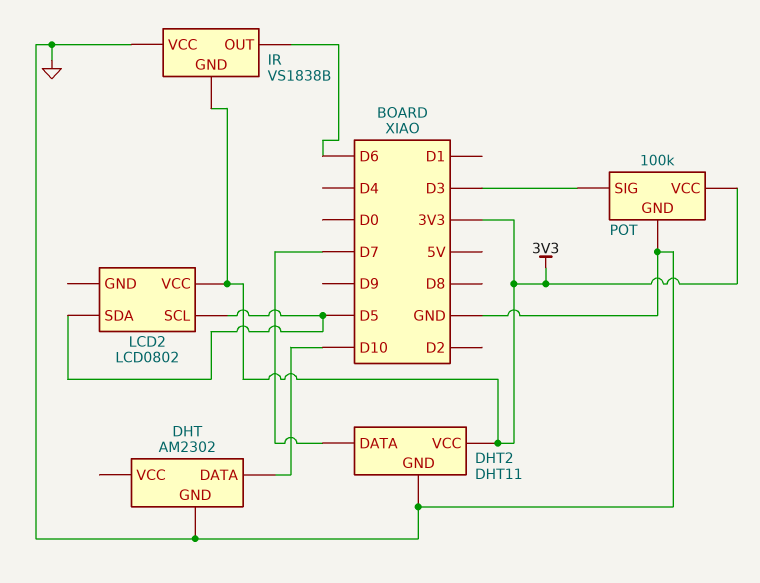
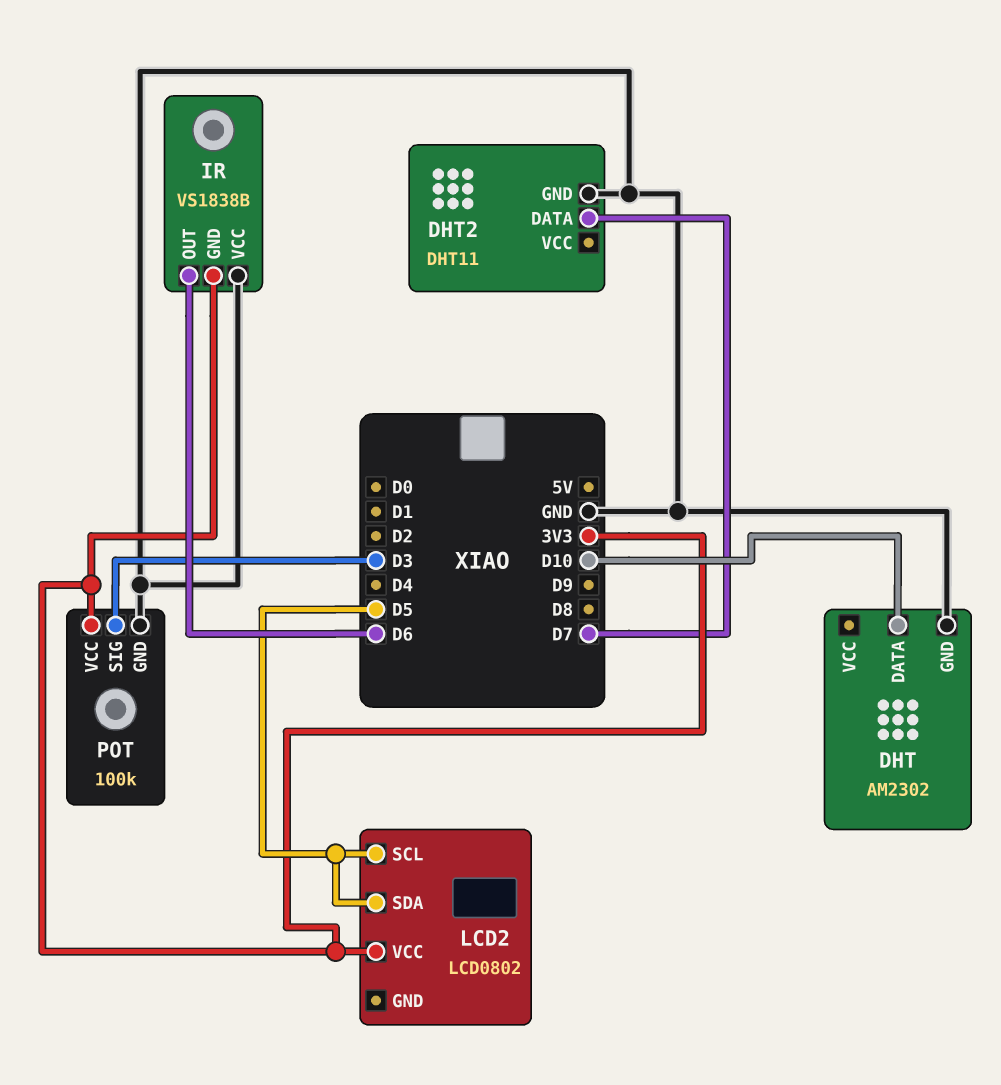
DHT2 pin VCC: 3V3 -> none

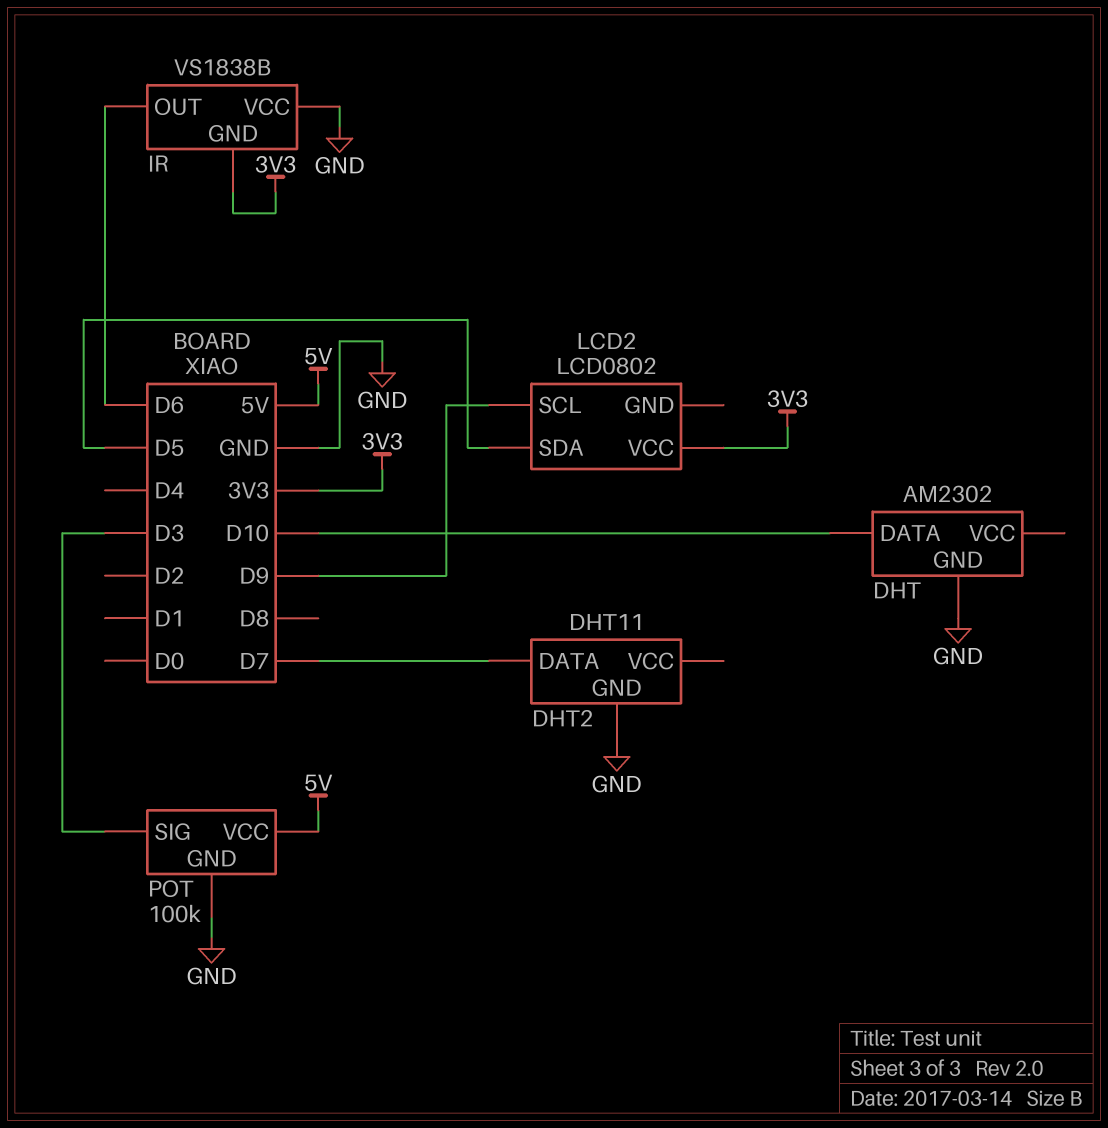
LCD2 pin SCL: D5 -> D9
POT pin VCC: 3V3 -> 5V

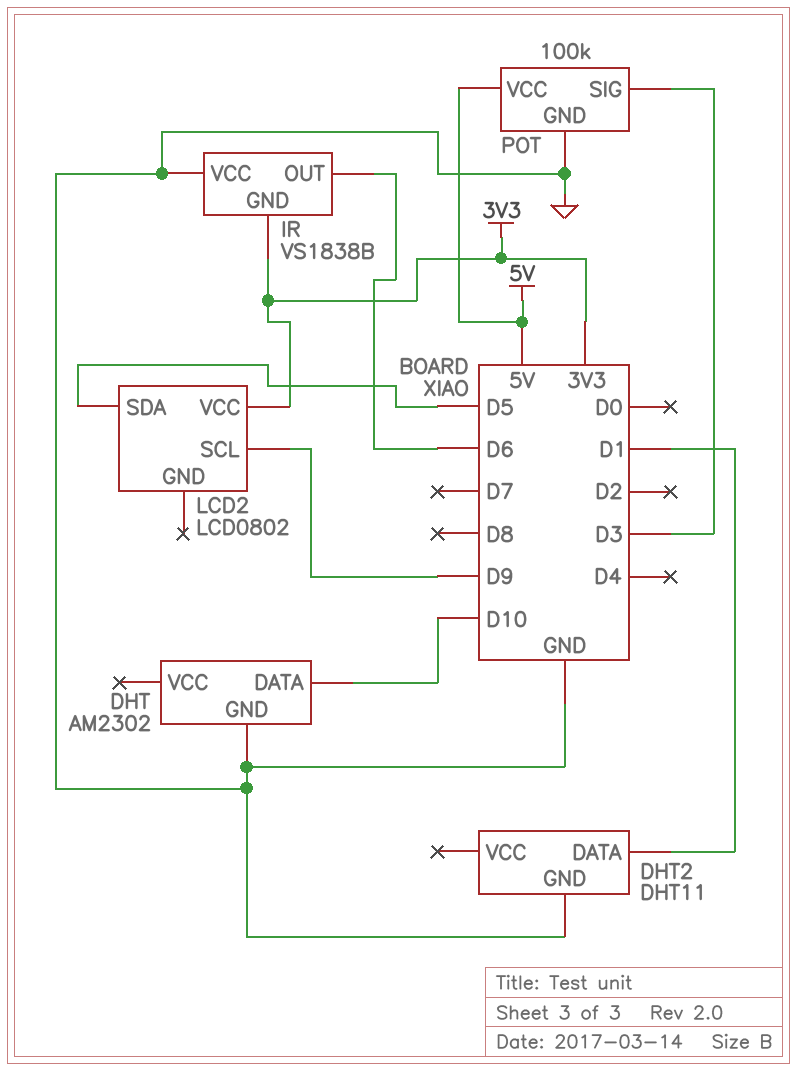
DHT2 pin DATA: D7 -> D1

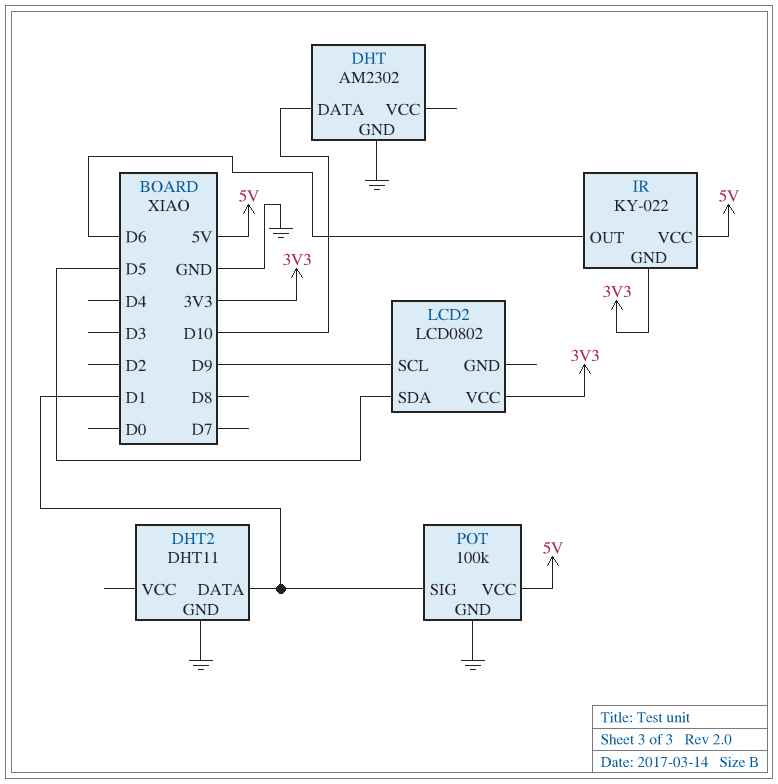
IR: VS1838B -> KY-022
IR pin VCC: GND -> 5V
POT pin SIG: D3 -> D1

